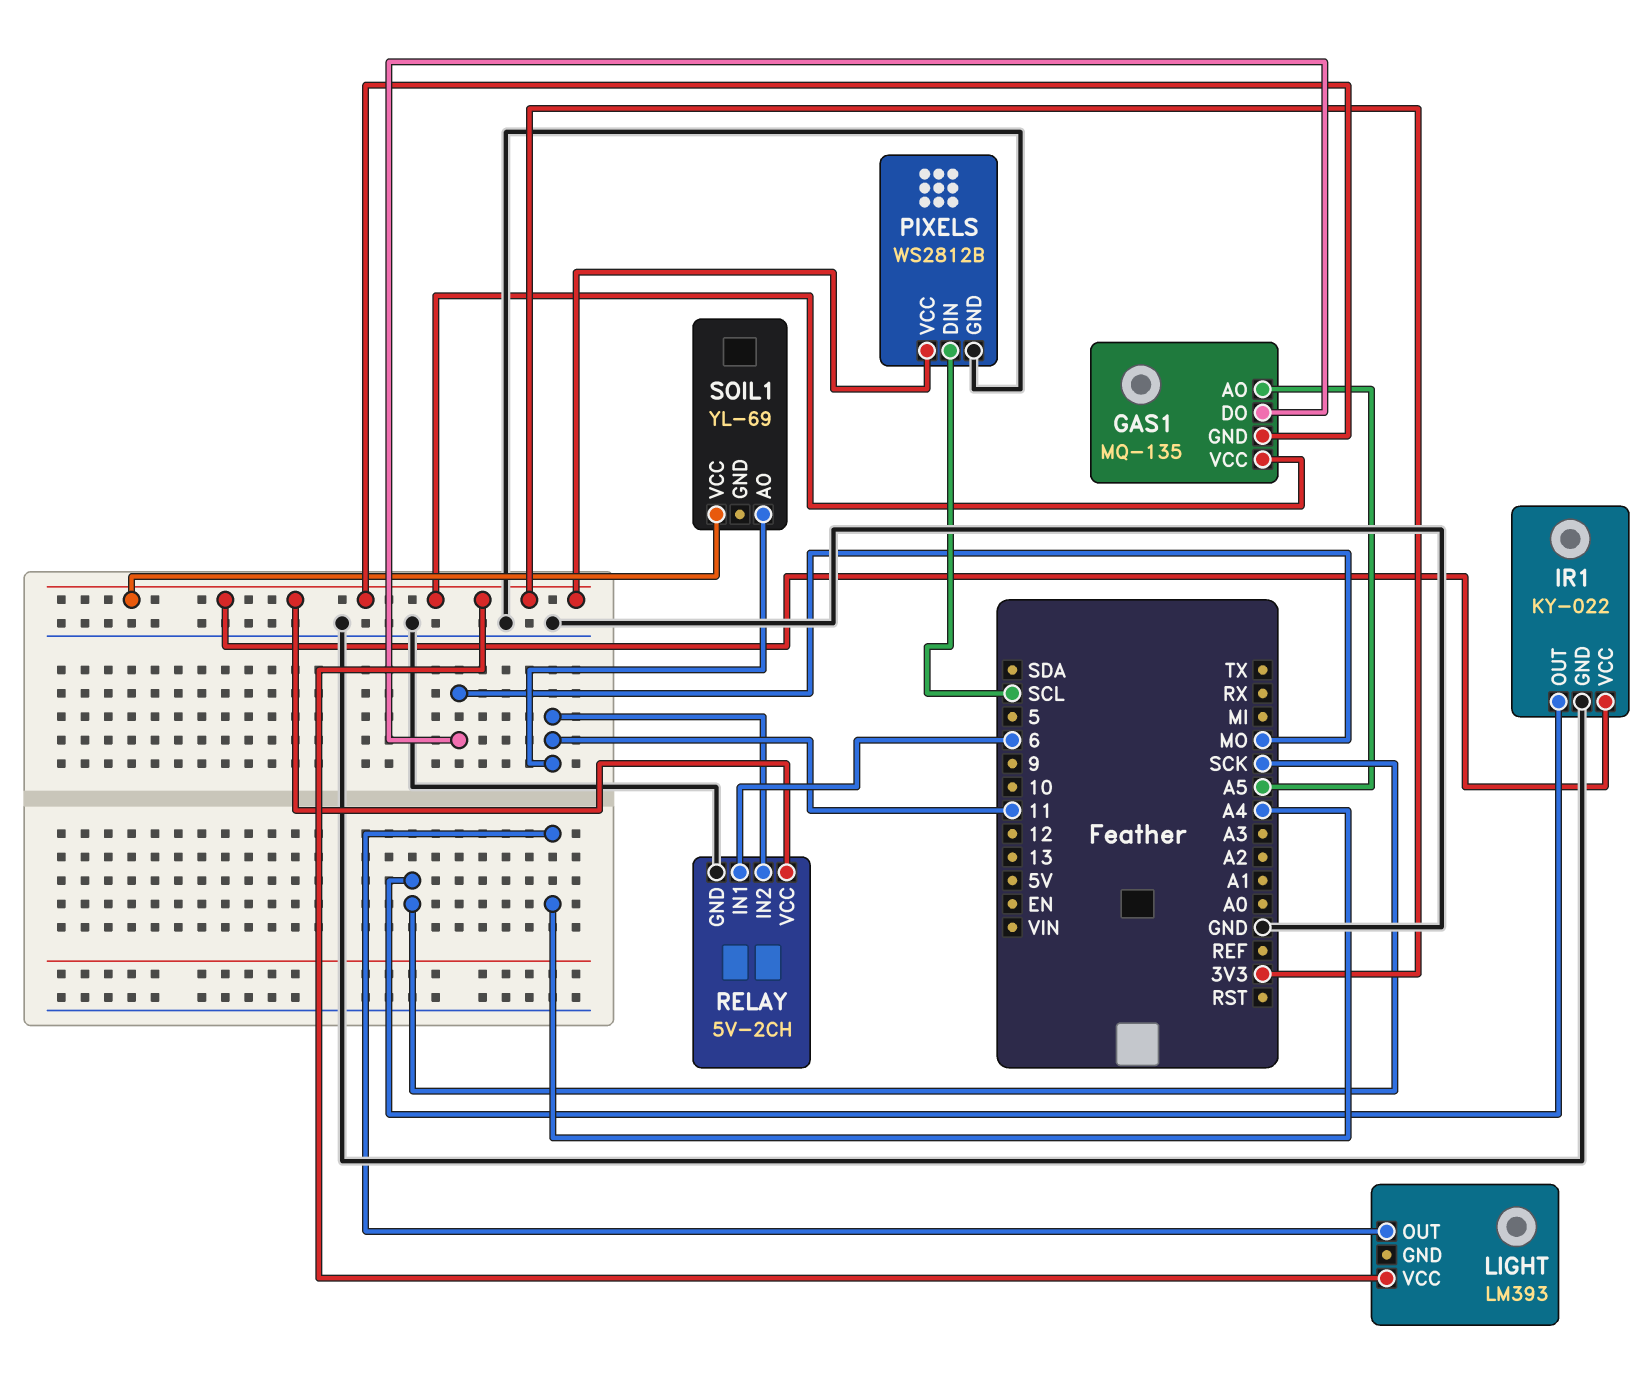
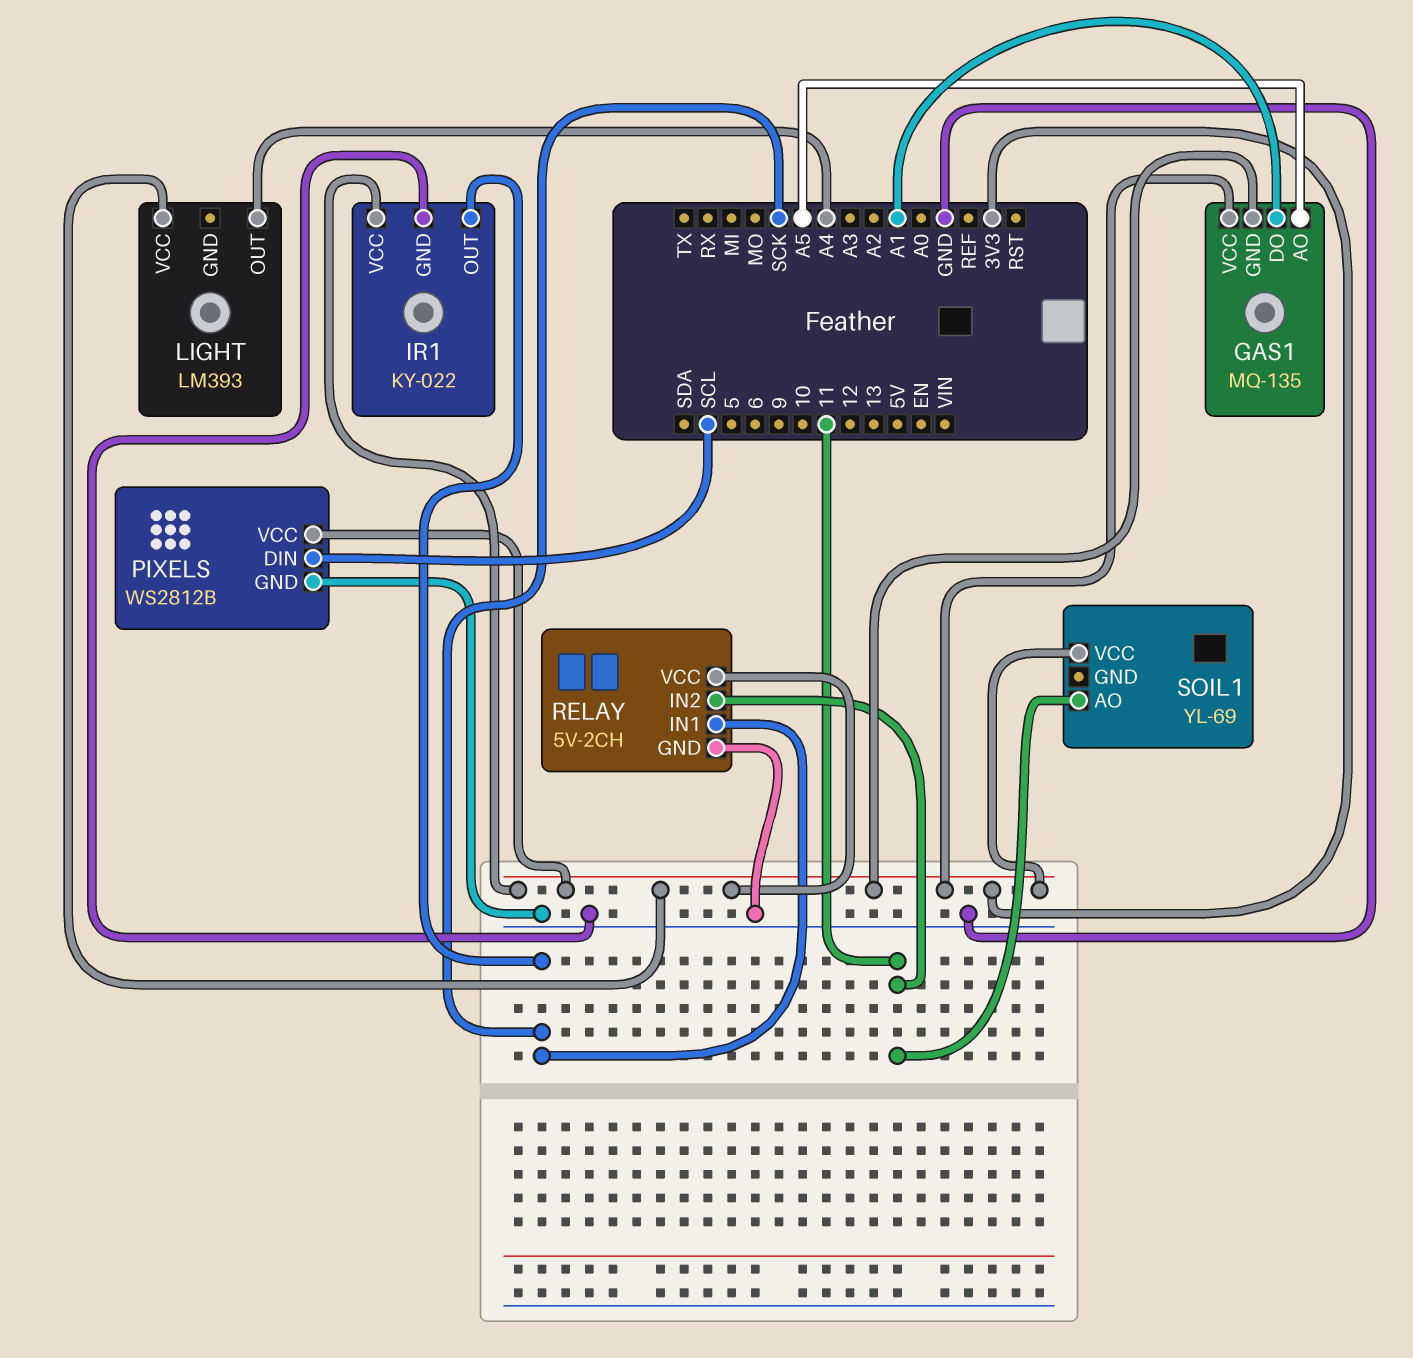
GAS1 pin DO: MO -> A1
RELAY pin IN1: 6 -> SCK

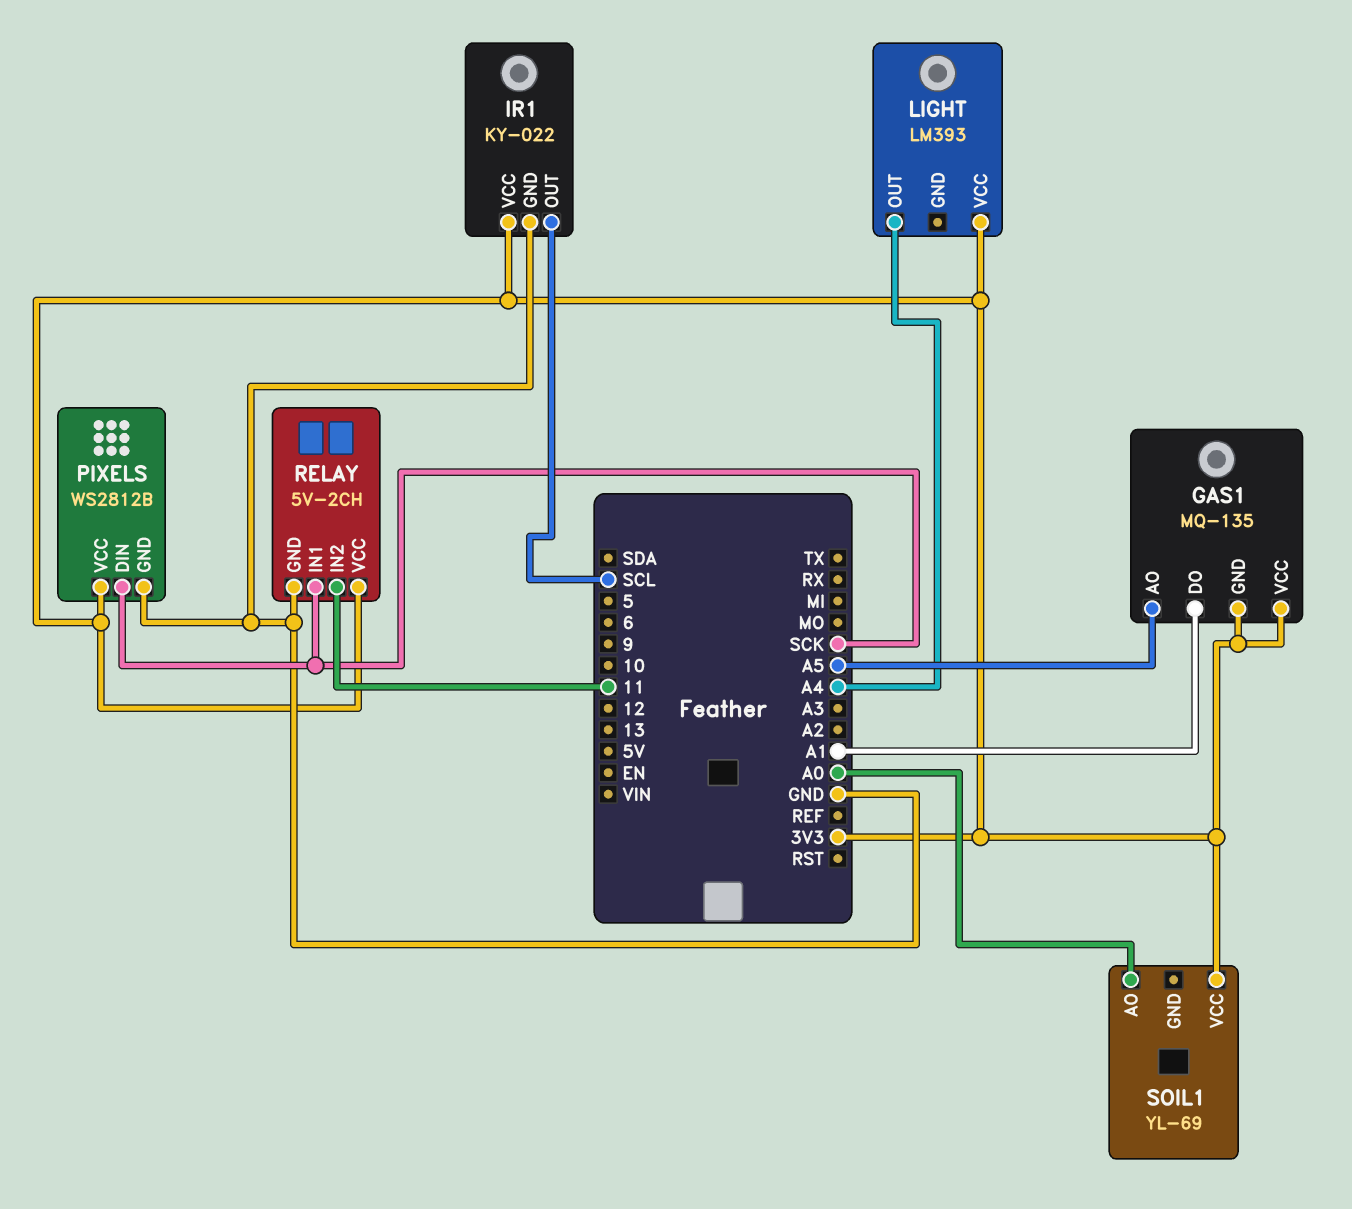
IR1 pin OUT: SCK -> SCL
PIXELS pin DIN: SCL -> SCK
SOIL1 pin AO: 11 -> A0

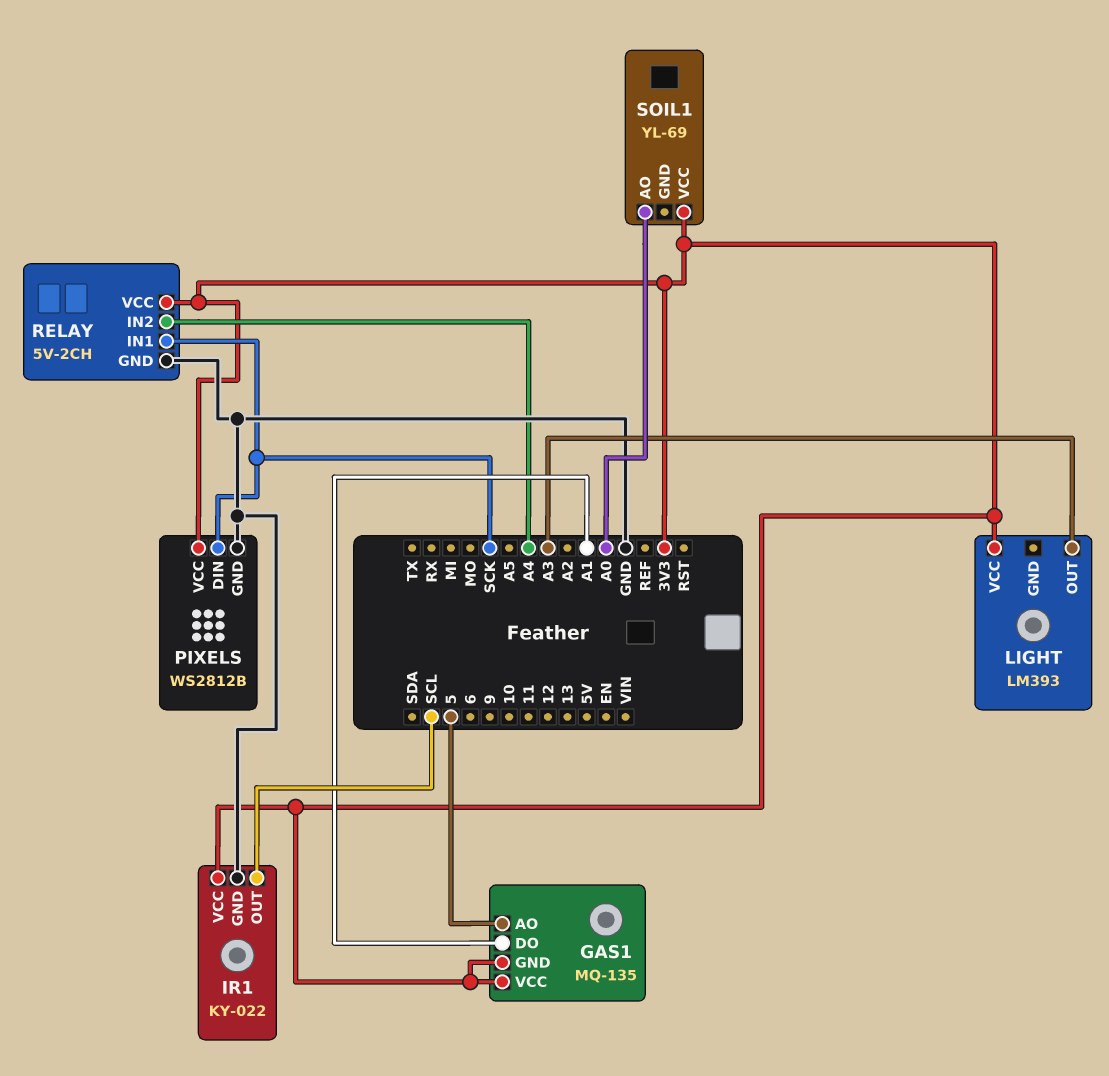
GAS1 pin AO: A5 -> 5
LIGHT pin OUT: A4 -> A3
RELAY pin IN2: 11 -> A4

